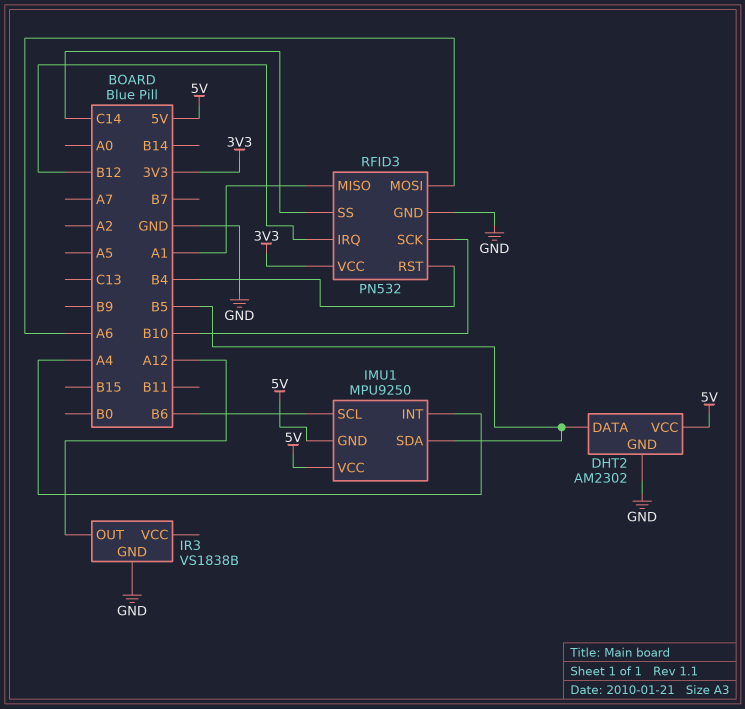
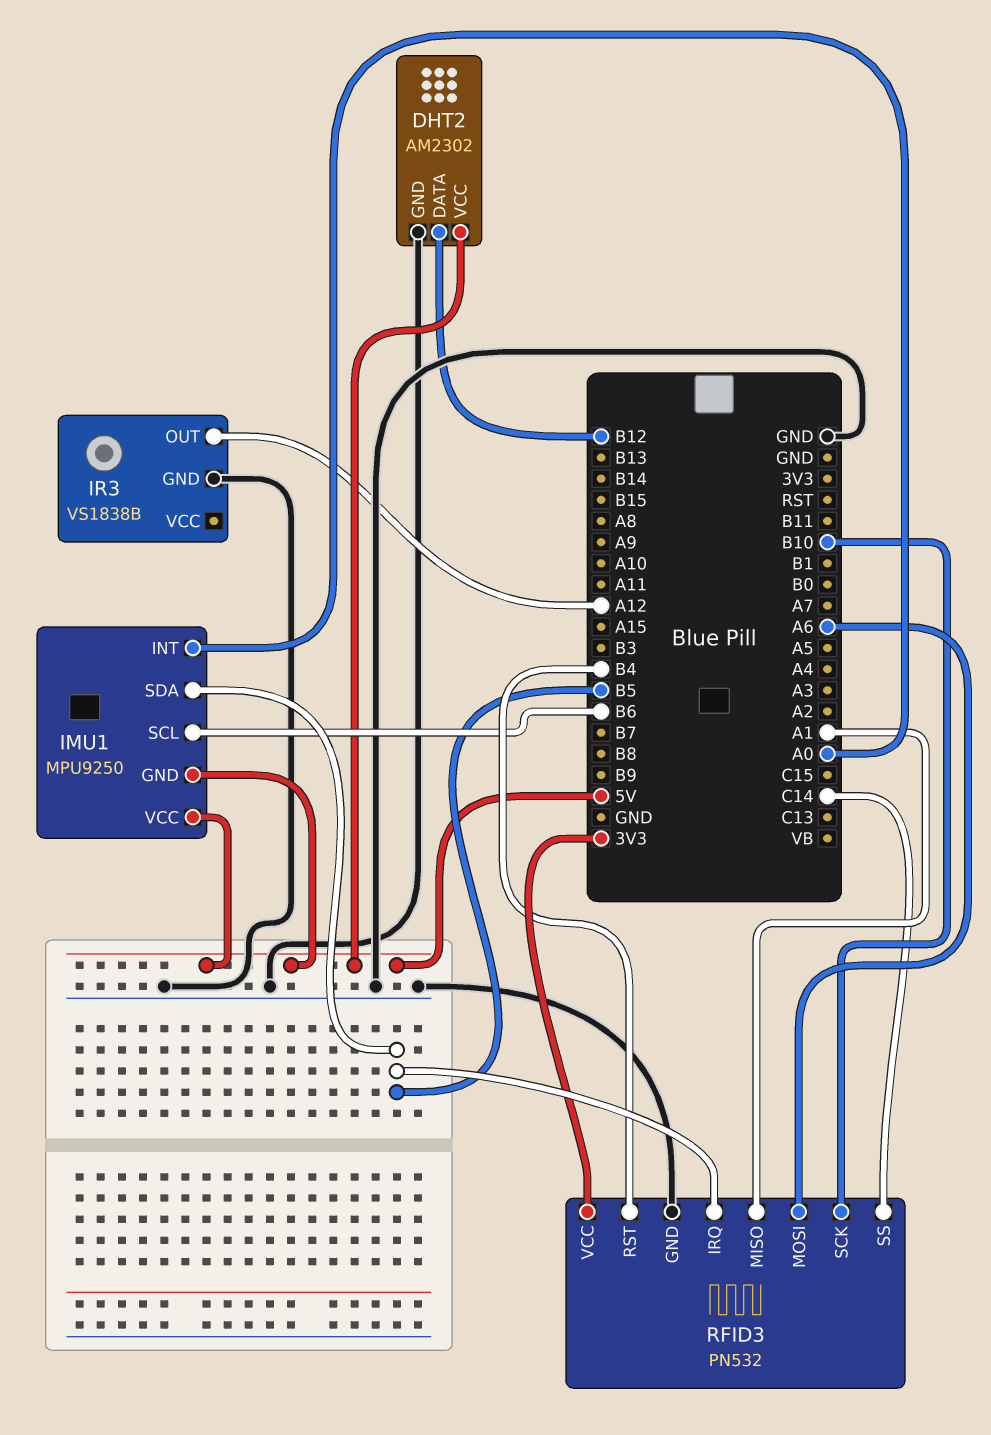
DHT2 pin DATA: B5 -> B12
IMU1 pin INT: A4 -> A0
RFID3 pin IRQ: B12 -> B5

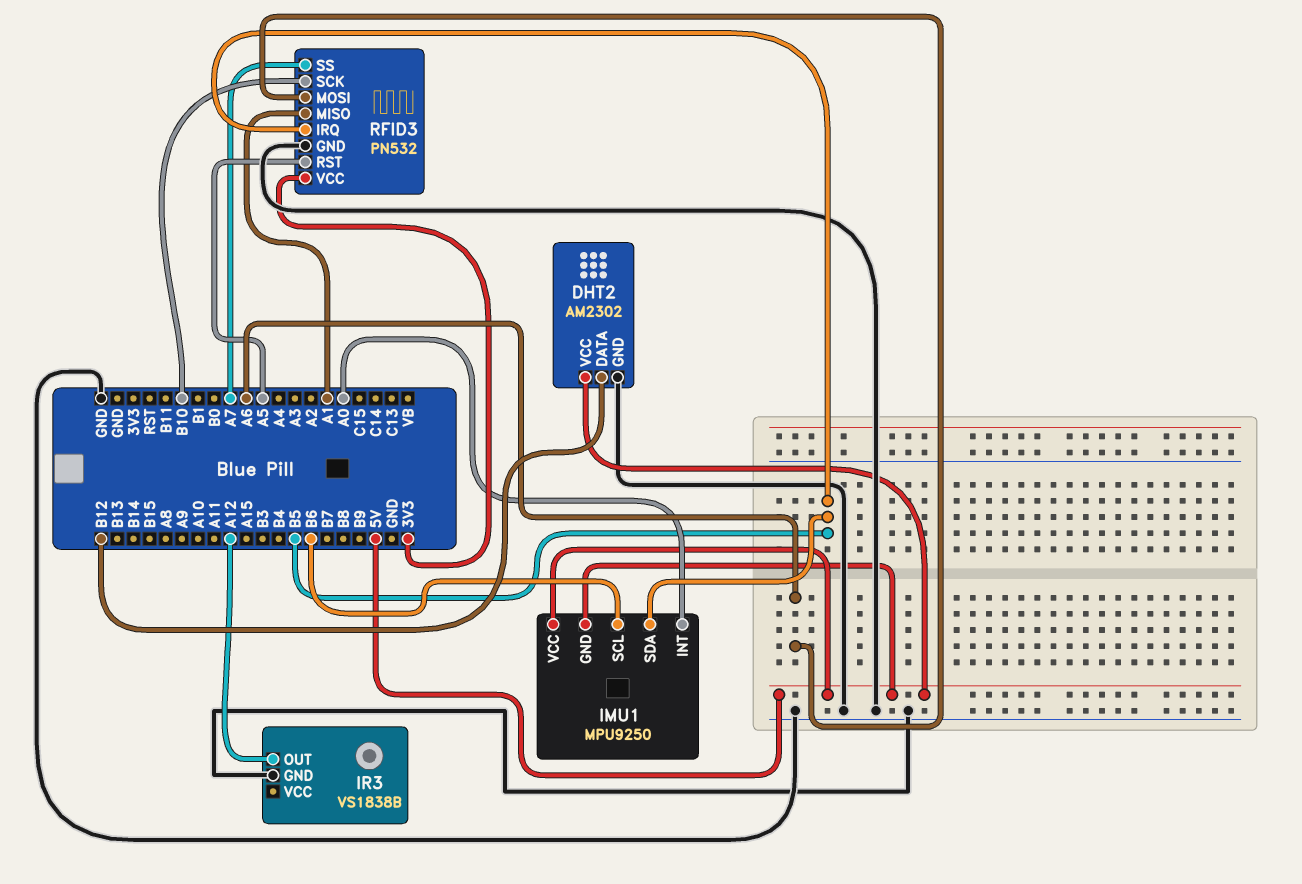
RFID3 pin RST: B4 -> A5
RFID3 pin SS: C14 -> A7

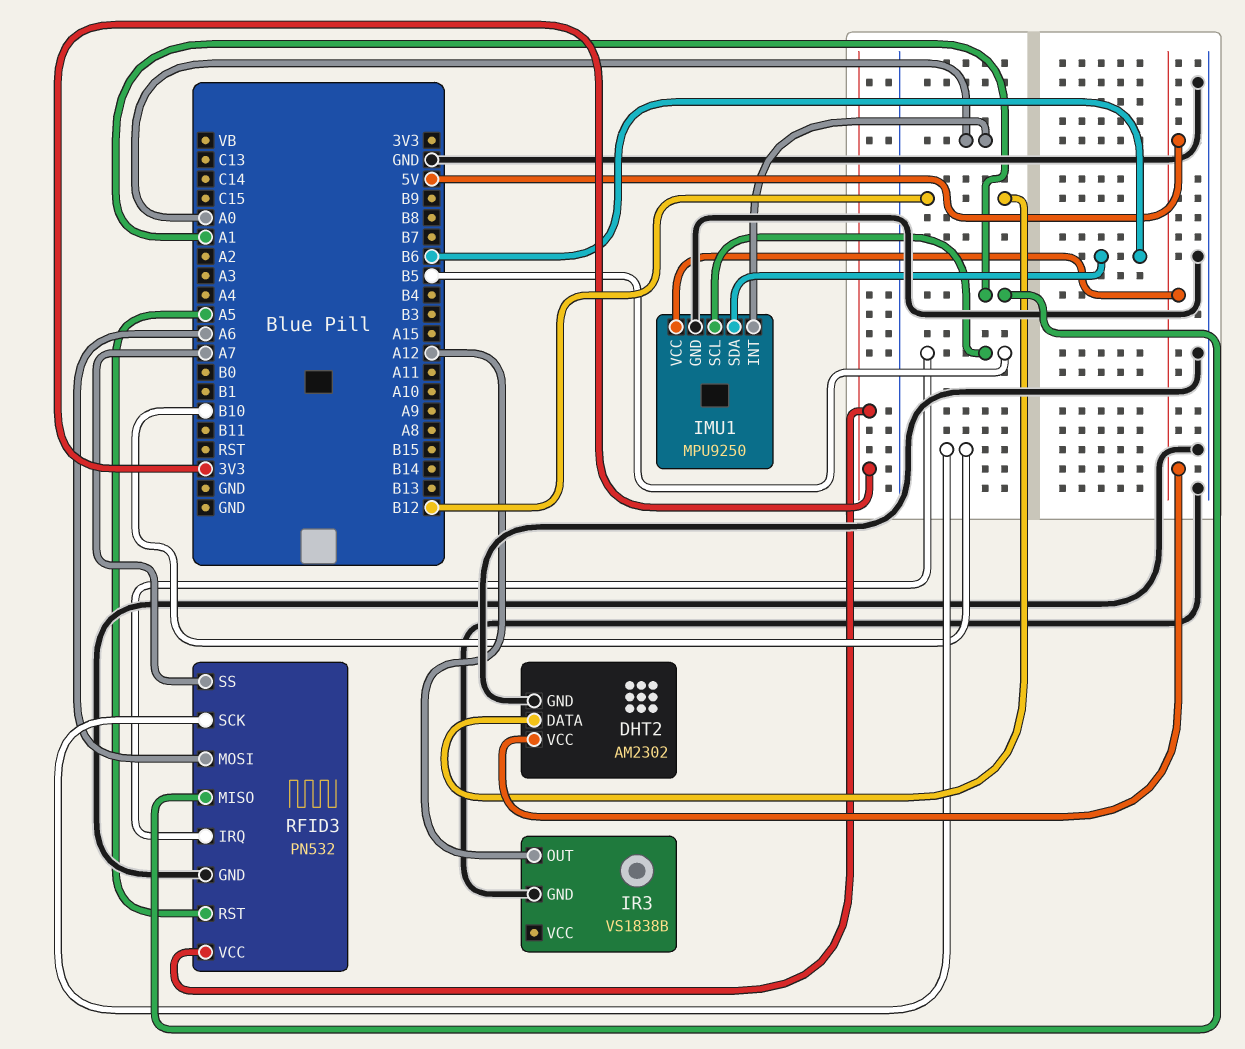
IMU1 pin GND: 5V -> GND
IMU1 pin SCL: B6 -> B5
IMU1 pin SDA: B5 -> B6

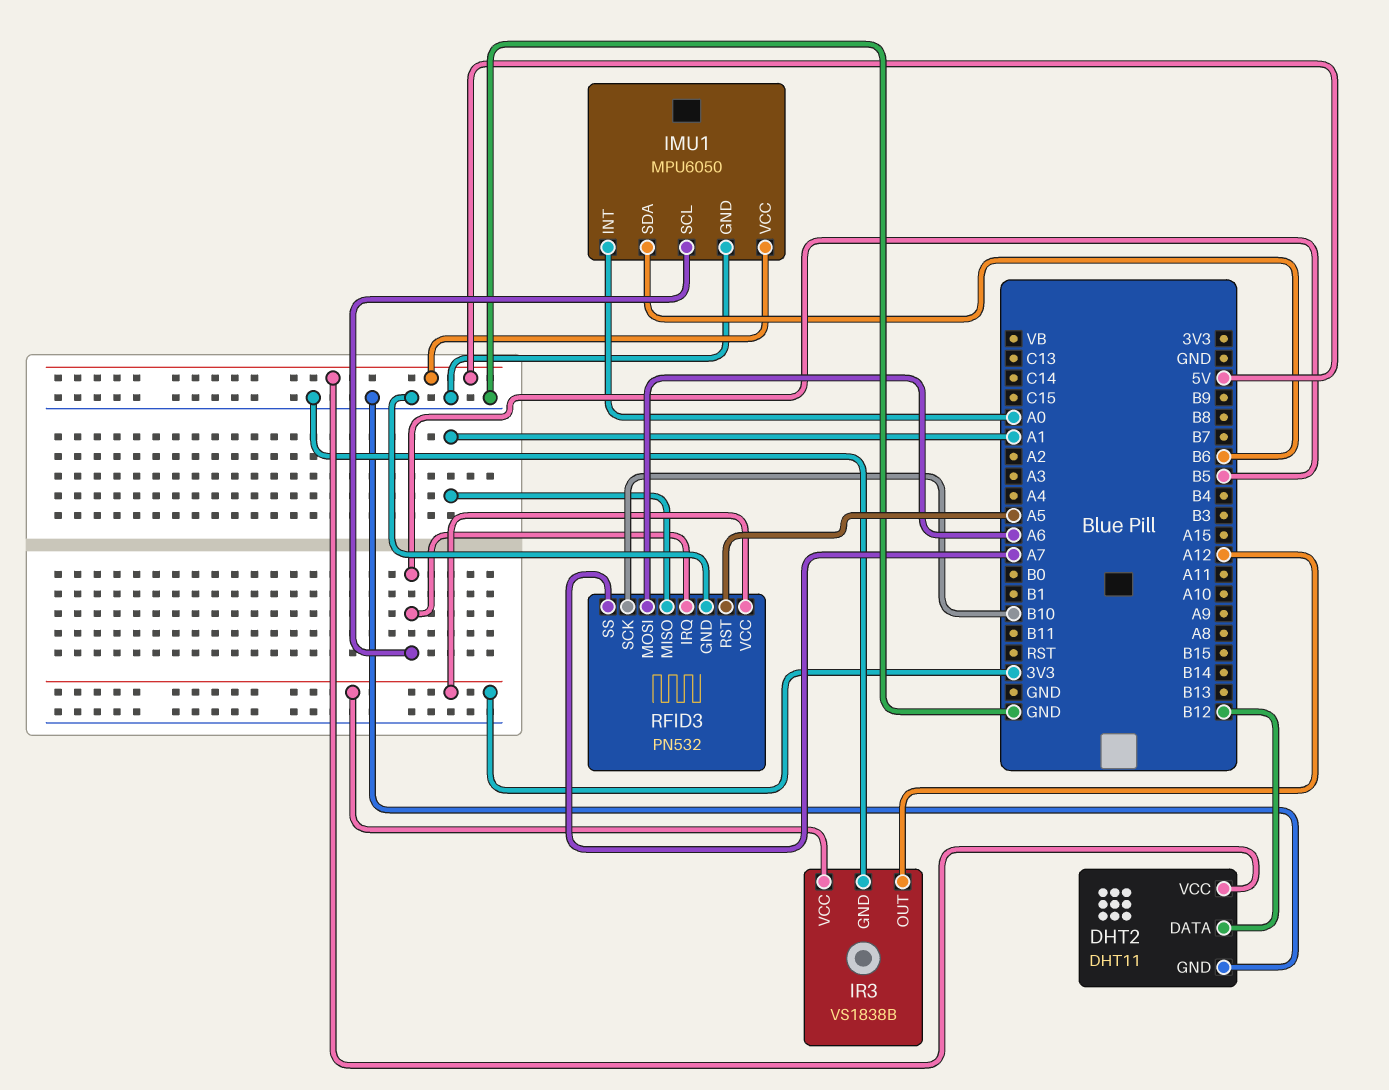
DHT2: AM2302 -> DHT11
IMU1: MPU9250 -> MPU6050
IR3 pin VCC: none -> 3V3

